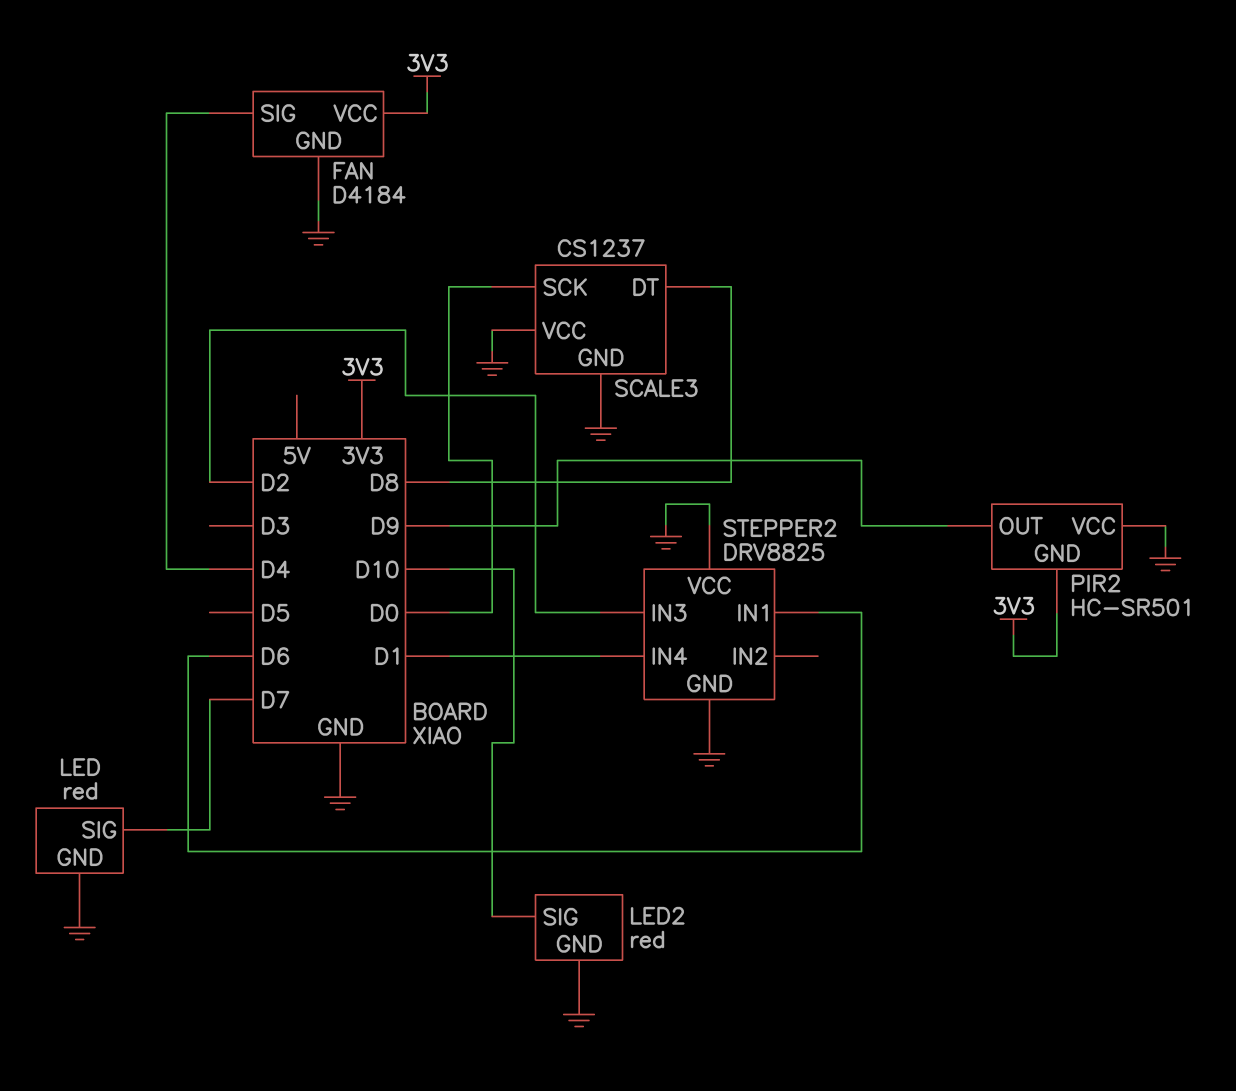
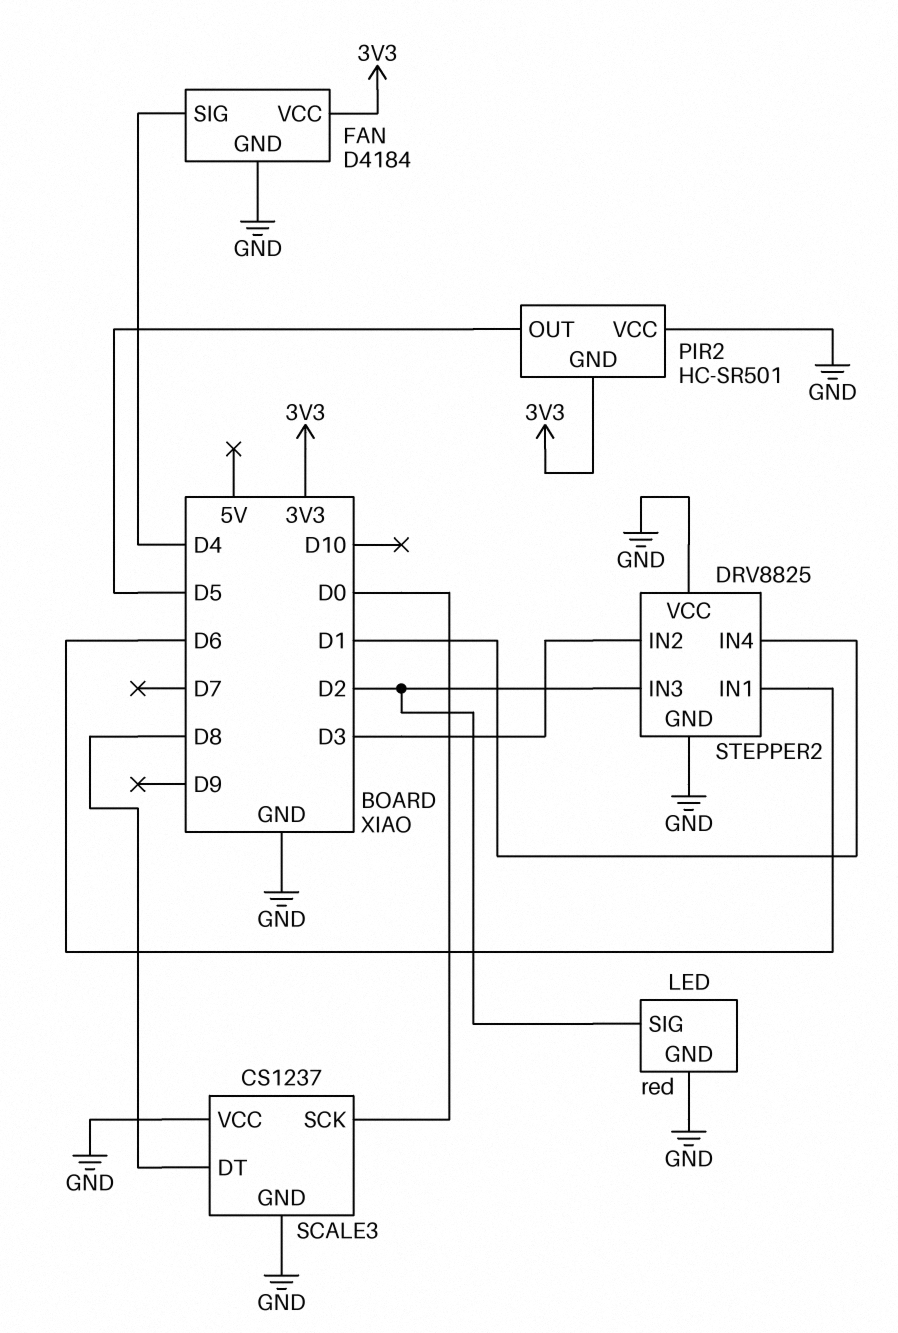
LED pin SIG: D7 -> D2
LED2: red -> none
LED2 pin GND: GND -> none
LED2 pin SIG: D10 -> none
PIR2 pin OUT: D9 -> D5
STEPPER2 pin IN2: none -> D3

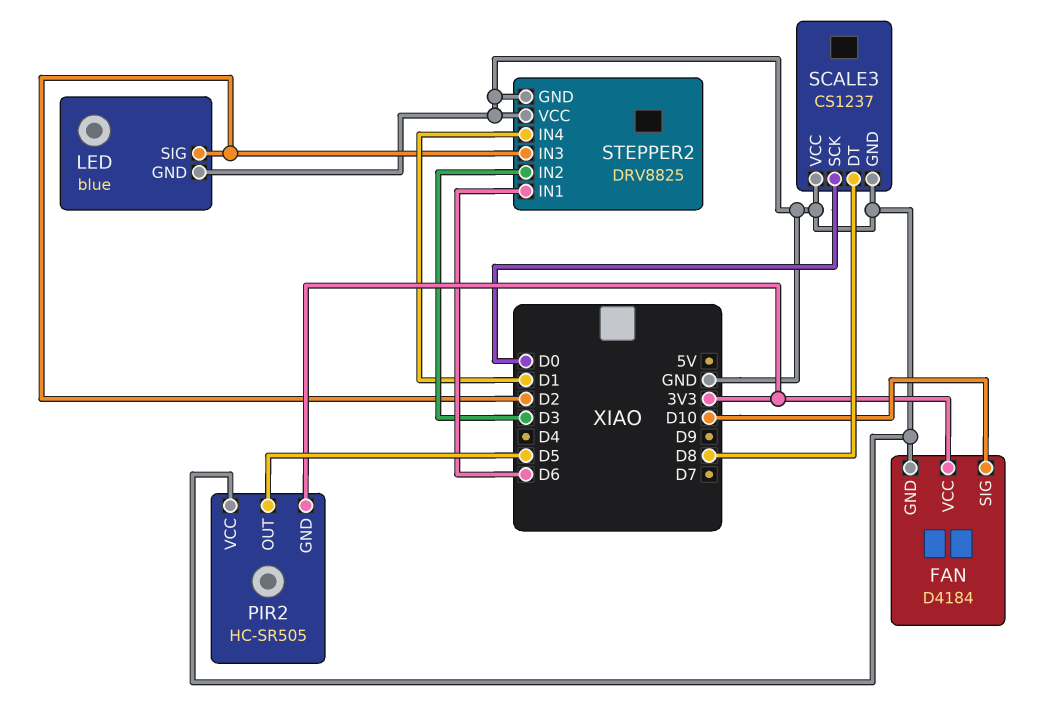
FAN pin SIG: D4 -> D10
LED: red -> blue
PIR2: HC-SR501 -> HC-SR505

